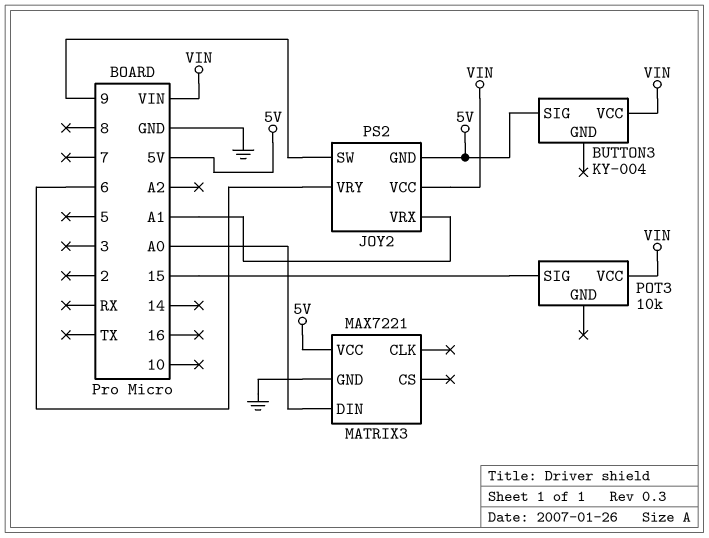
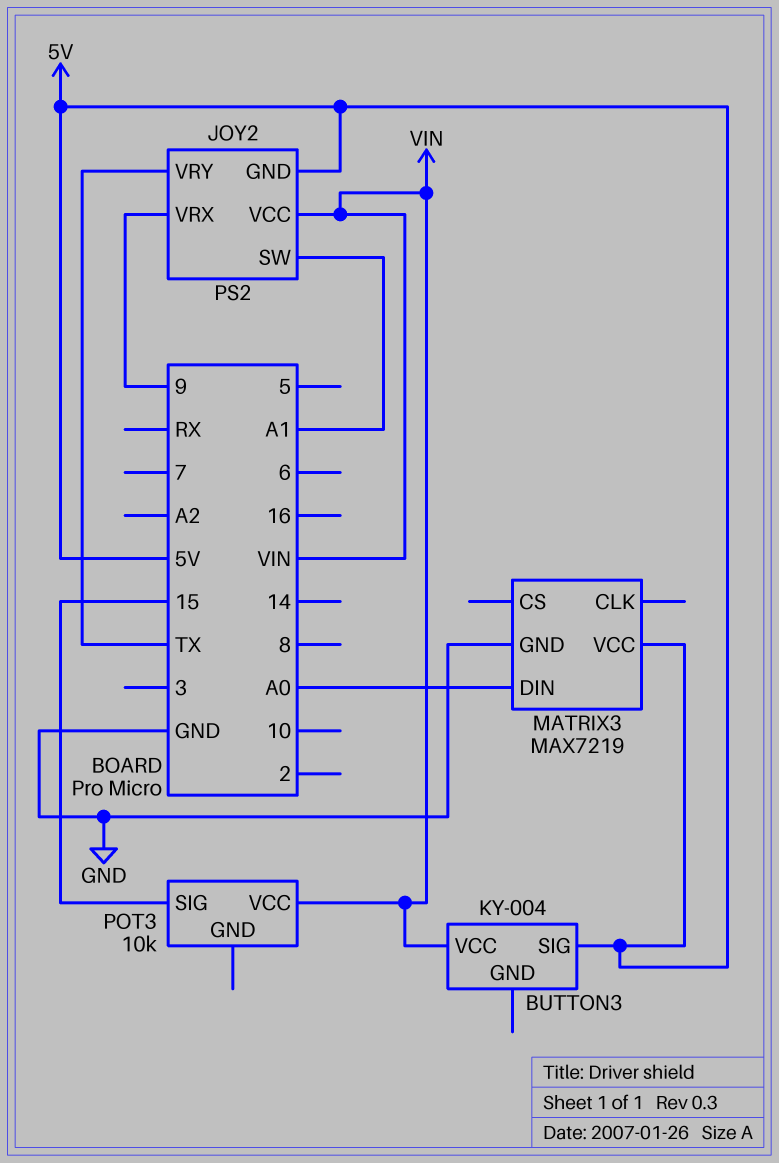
JOY2 pin SW: 9 -> A1
JOY2 pin VRX: A1 -> 9
JOY2 pin VRY: 6 -> TX
MATRIX3: MAX7221 -> MAX7219

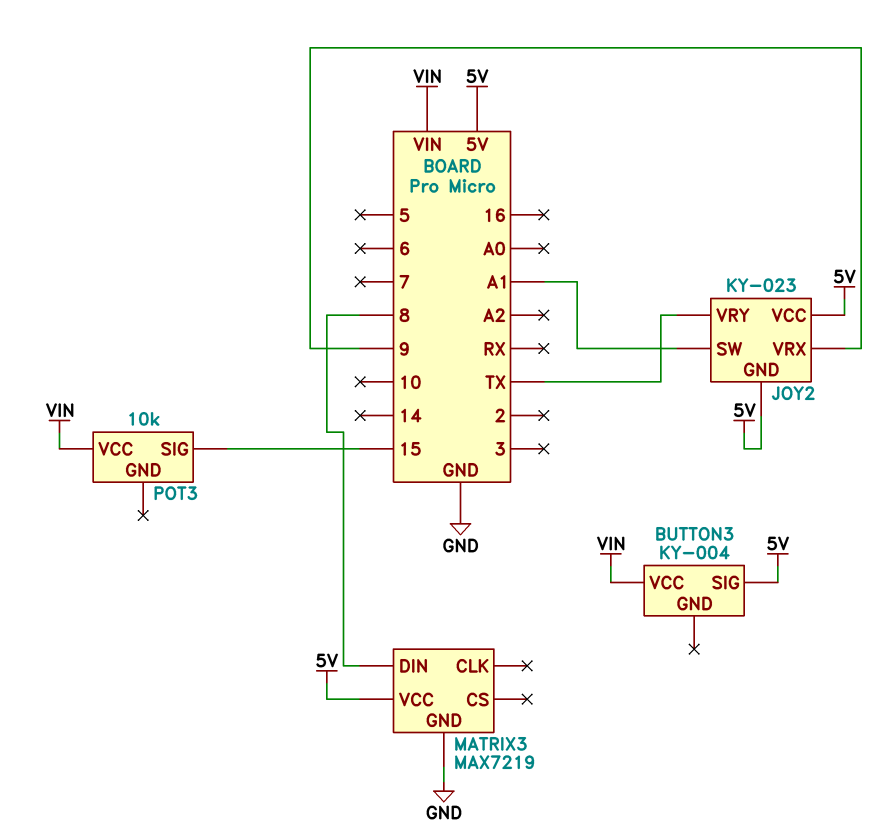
JOY2: PS2 -> KY-023
JOY2 pin VCC: VIN -> 5V
MATRIX3 pin DIN: A0 -> 8

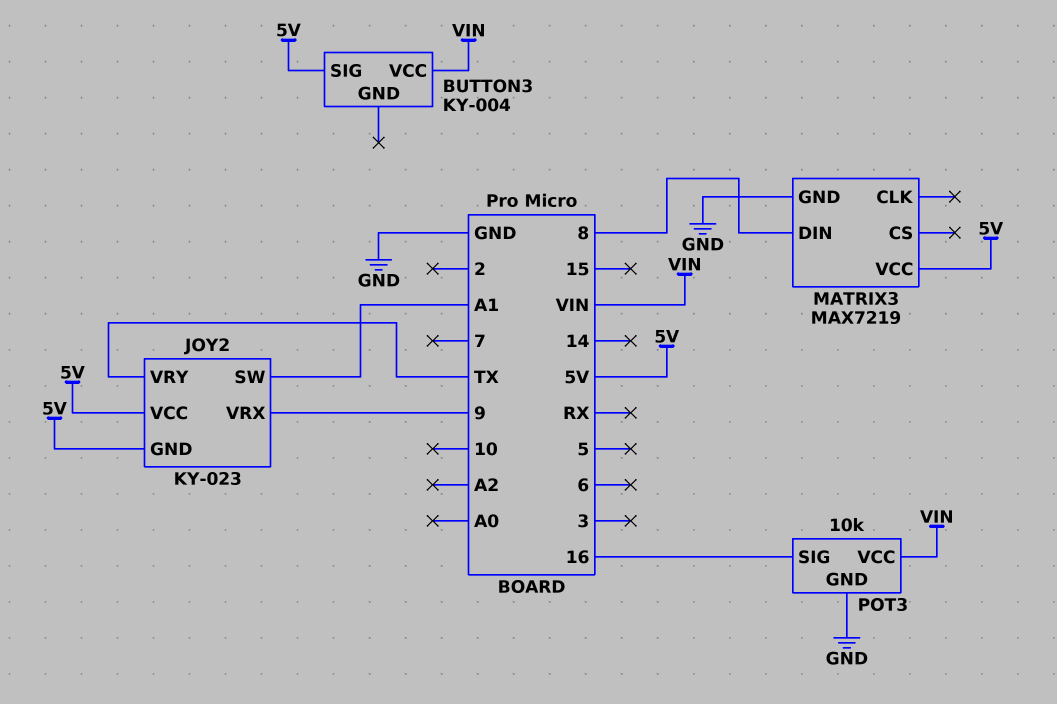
POT3 pin GND: none -> GND
POT3 pin SIG: 15 -> 16

